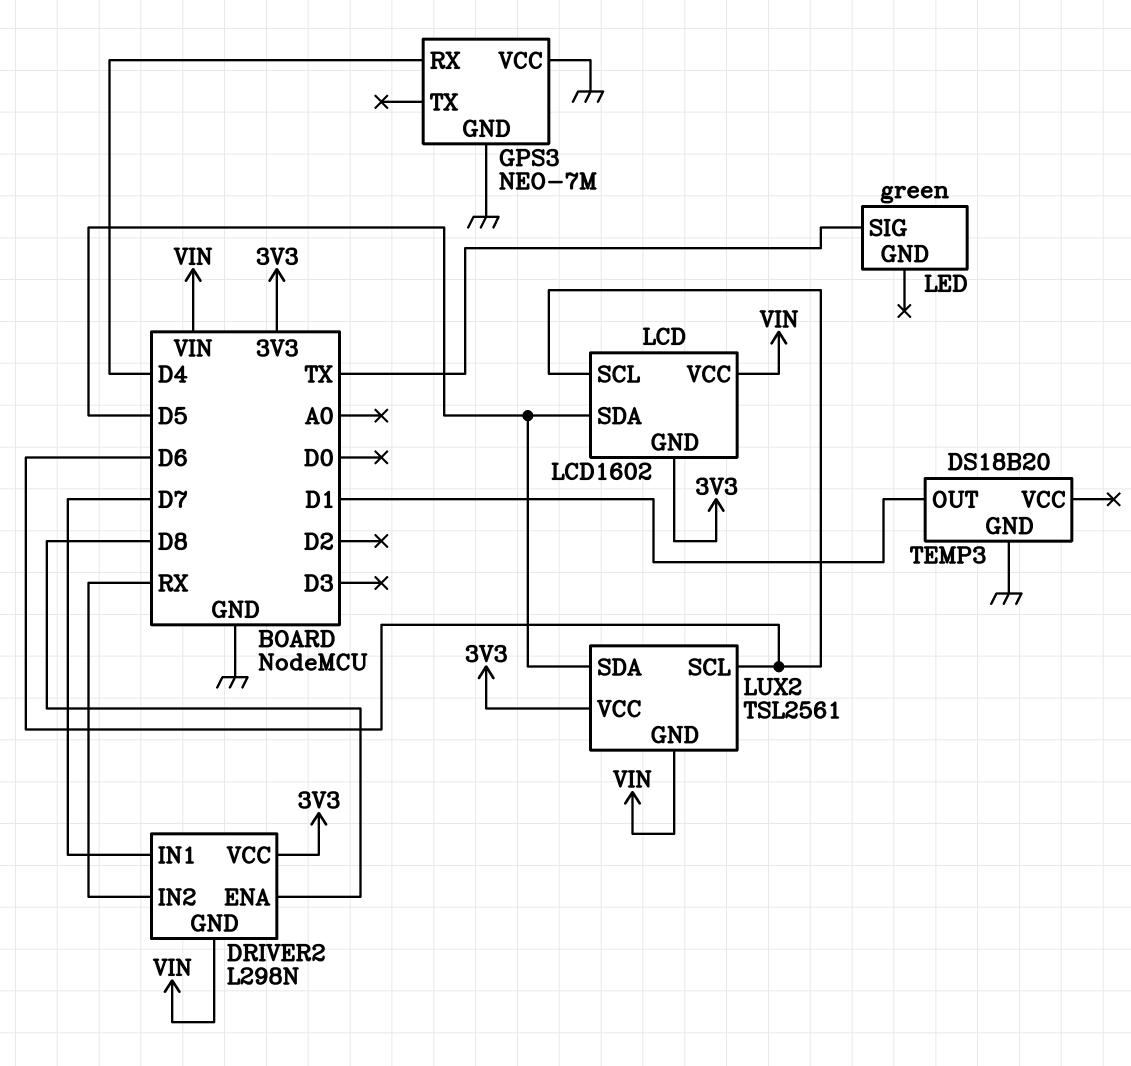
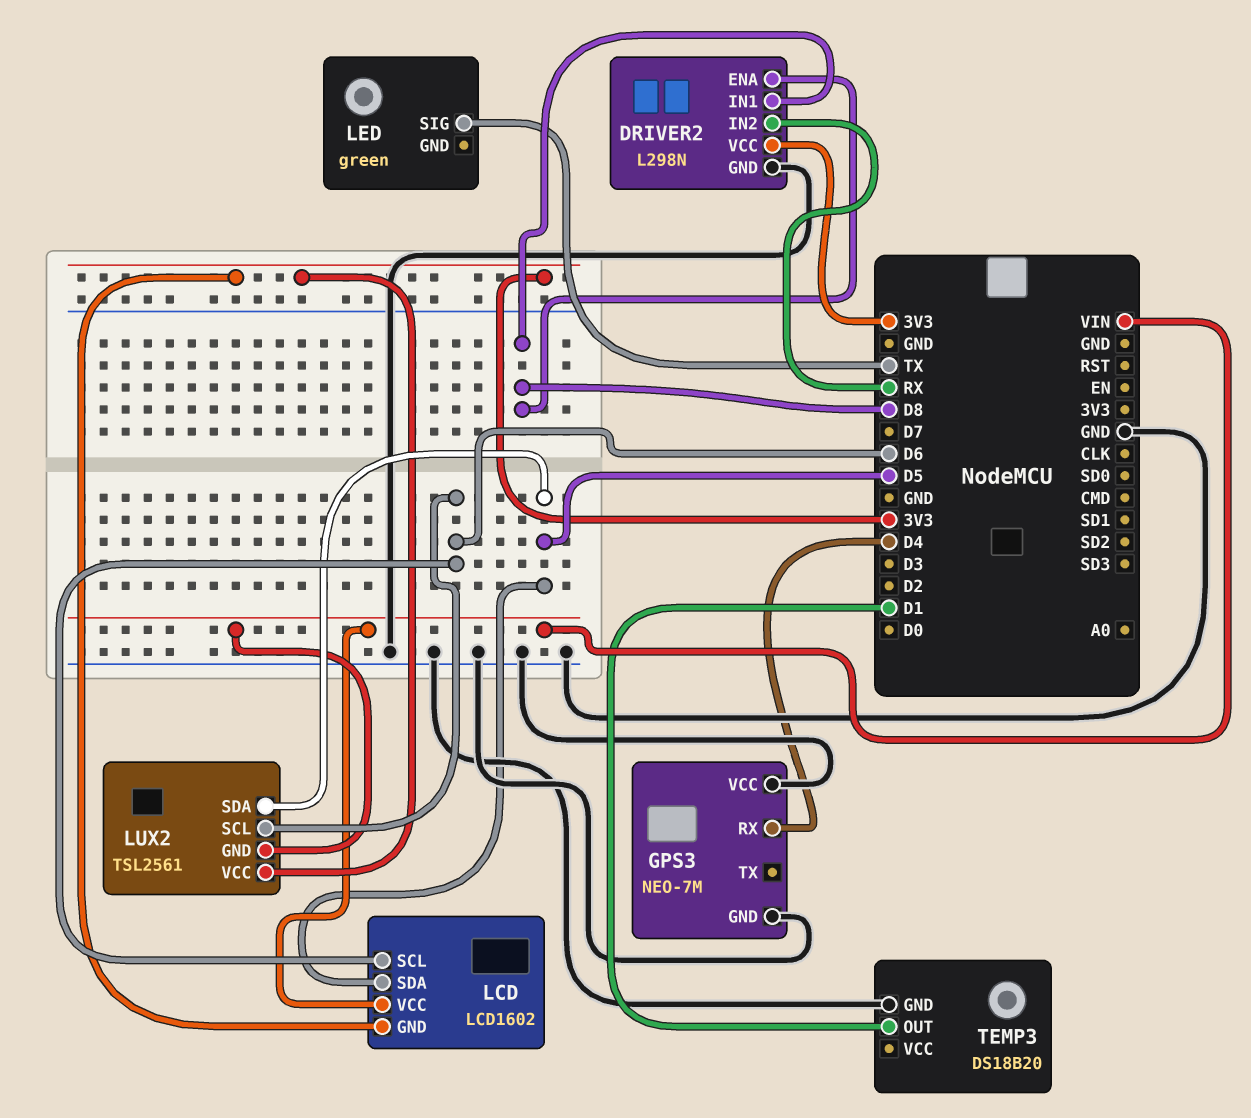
DRIVER2 pin GND: VIN -> GND
DRIVER2 pin IN1: D7 -> D8

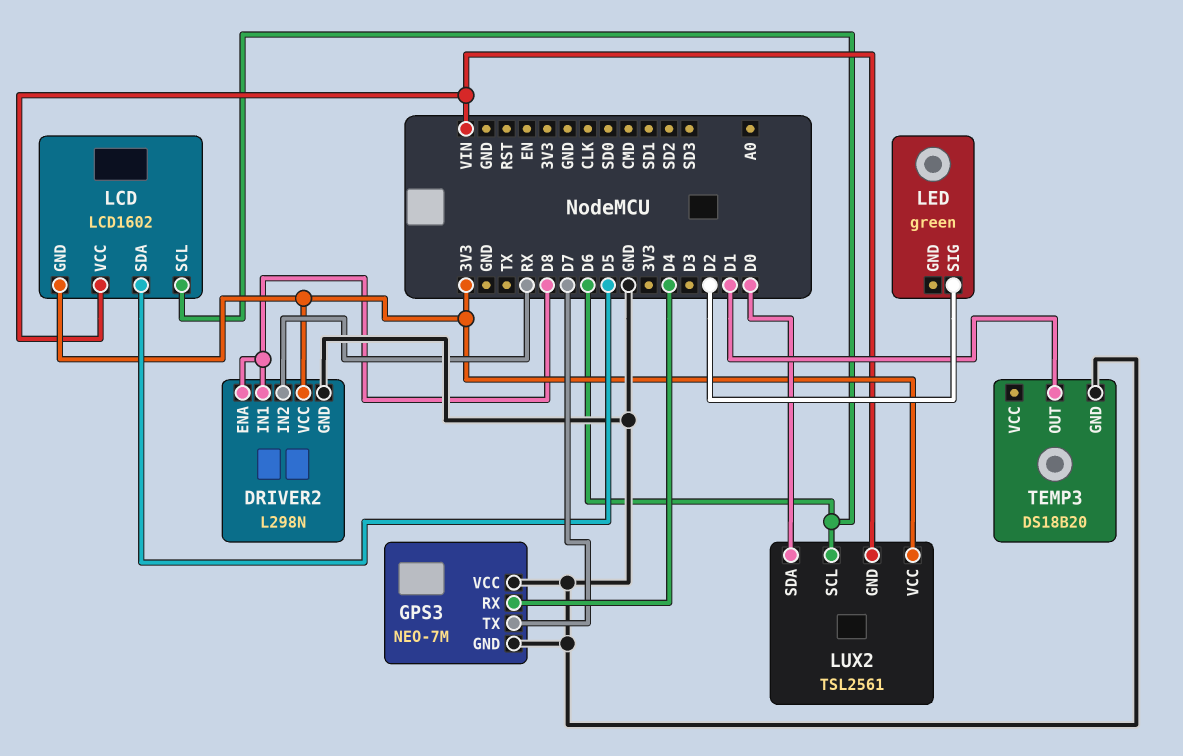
GPS3 pin TX: none -> D7
LED pin SIG: TX -> D2
LUX2 pin SDA: D5 -> D0

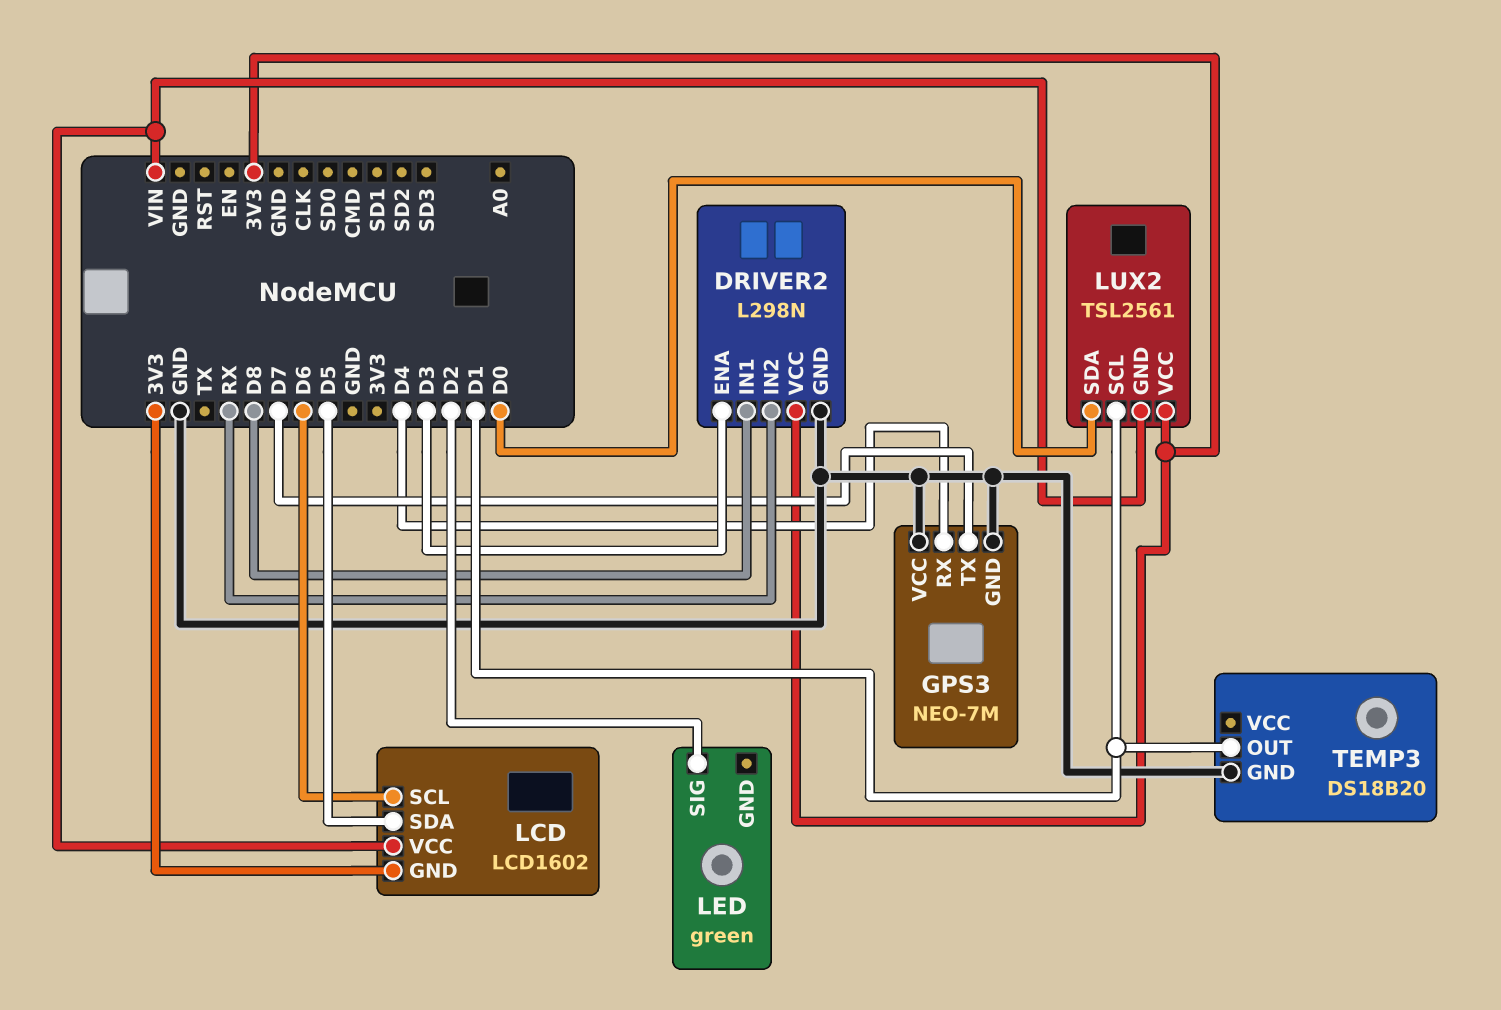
DRIVER2 pin ENA: D8 -> D3
LUX2 pin SCL: D6 -> D1

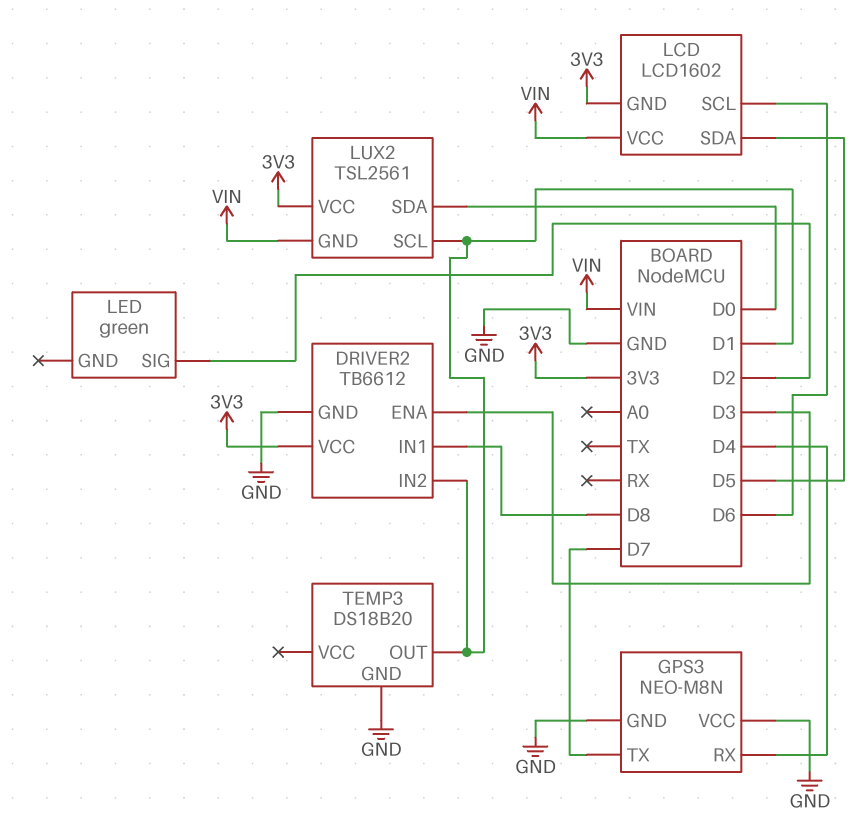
DRIVER2: L298N -> TB6612
DRIVER2 pin IN2: RX -> D1
GPS3: NEO-7M -> NEO-M8N

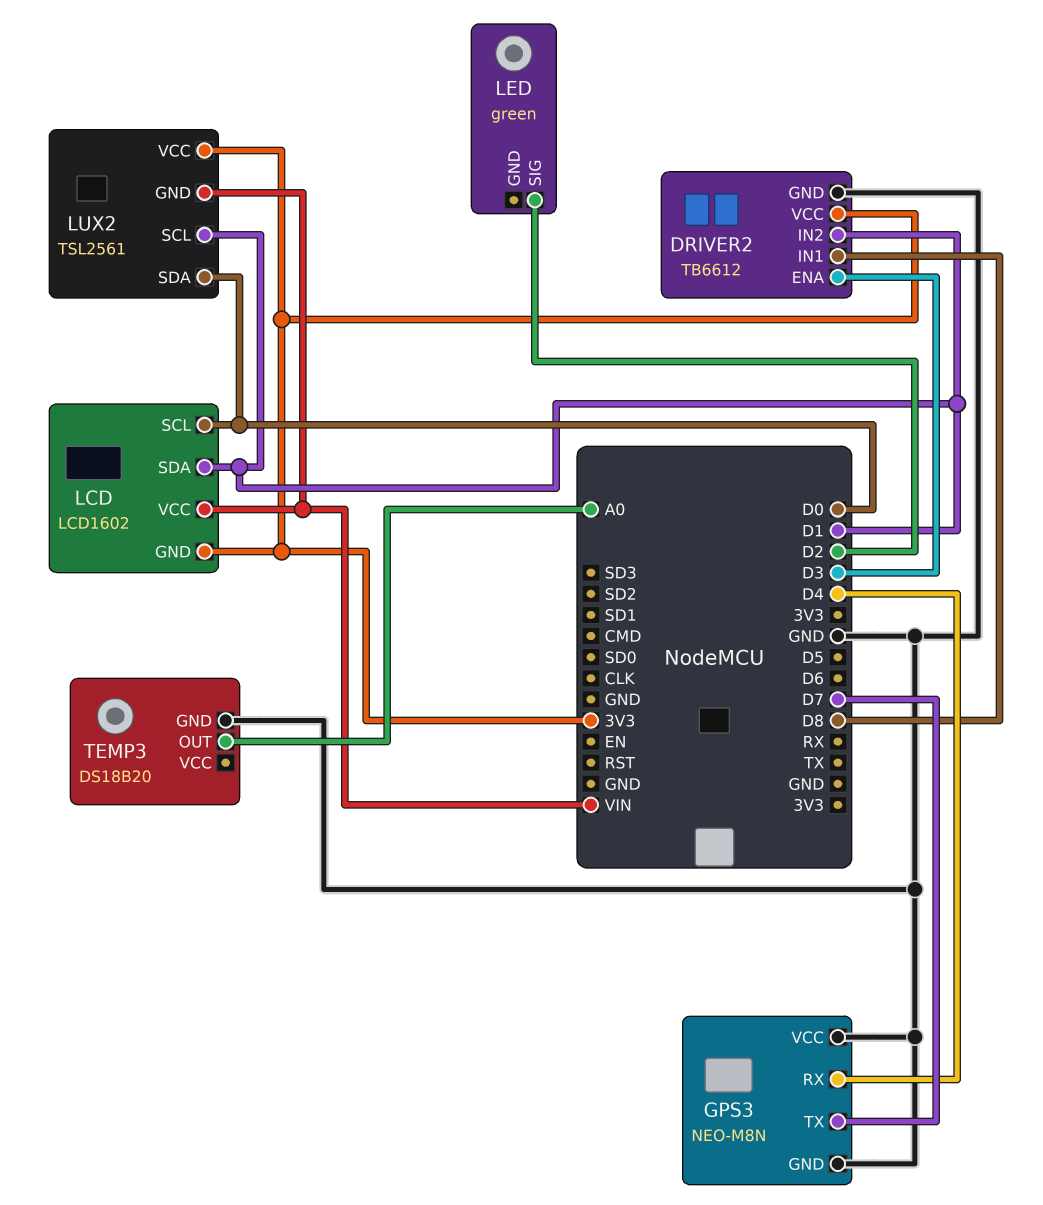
LCD pin SCL: D6 -> D0
LCD pin SDA: D5 -> D1
TEMP3 pin OUT: D1 -> A0

